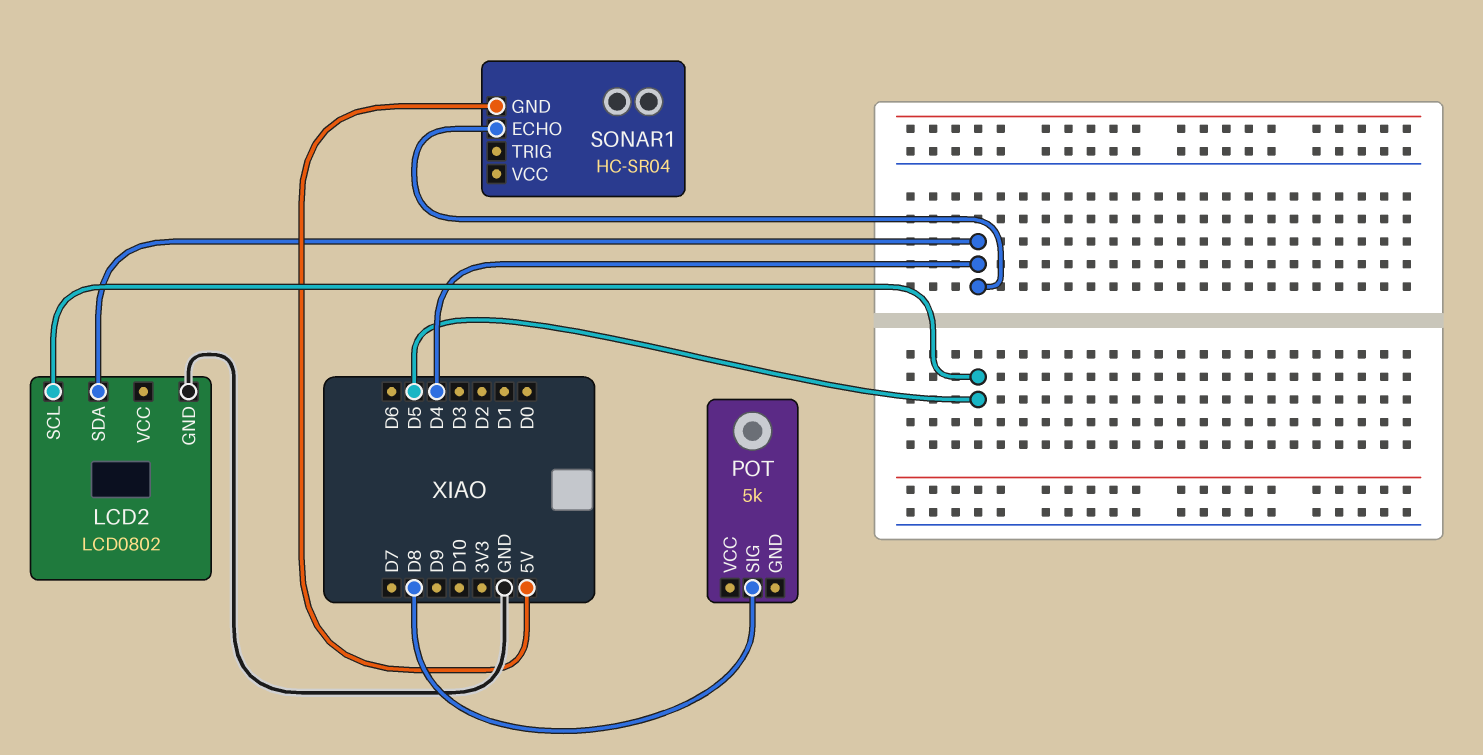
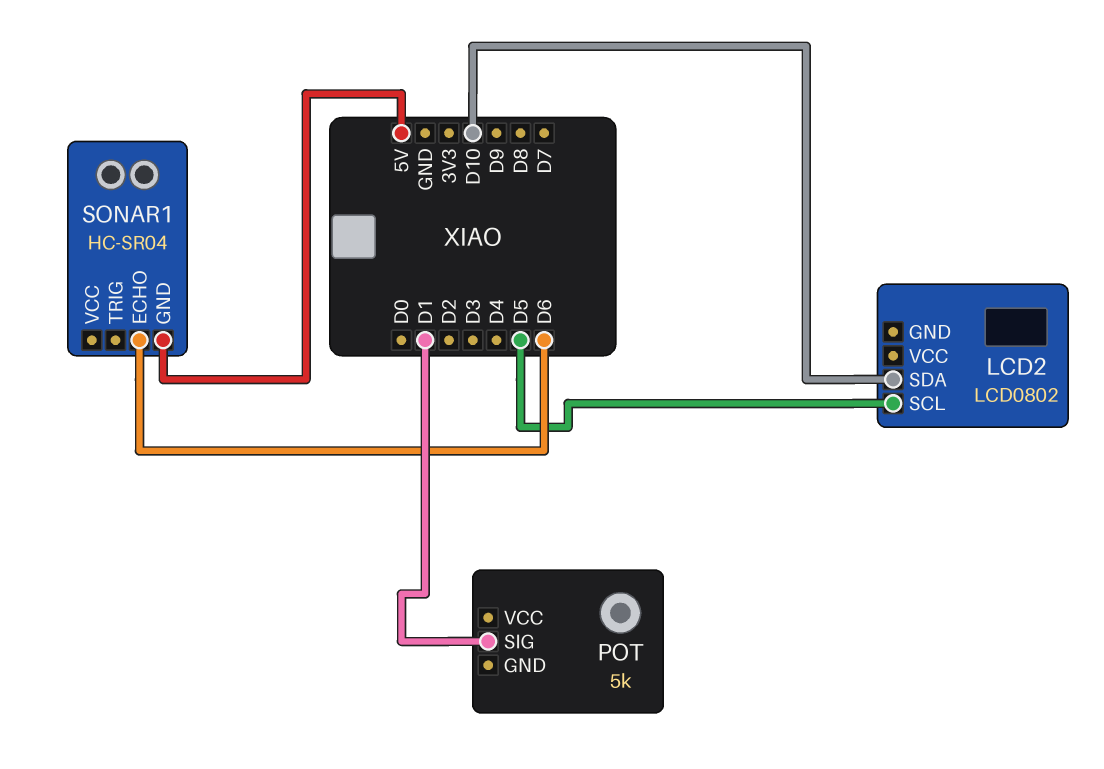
LCD2 pin GND: GND -> none
LCD2 pin SDA: D4 -> D10
POT pin SIG: D8 -> D1
SONAR1 pin ECHO: D4 -> D6

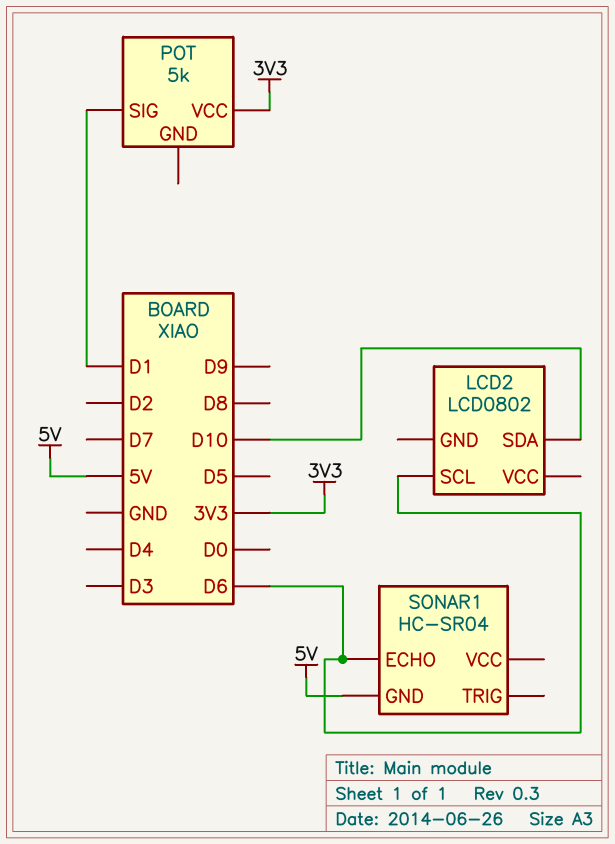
LCD2 pin SCL: D5 -> D6
POT pin VCC: none -> 3V3

